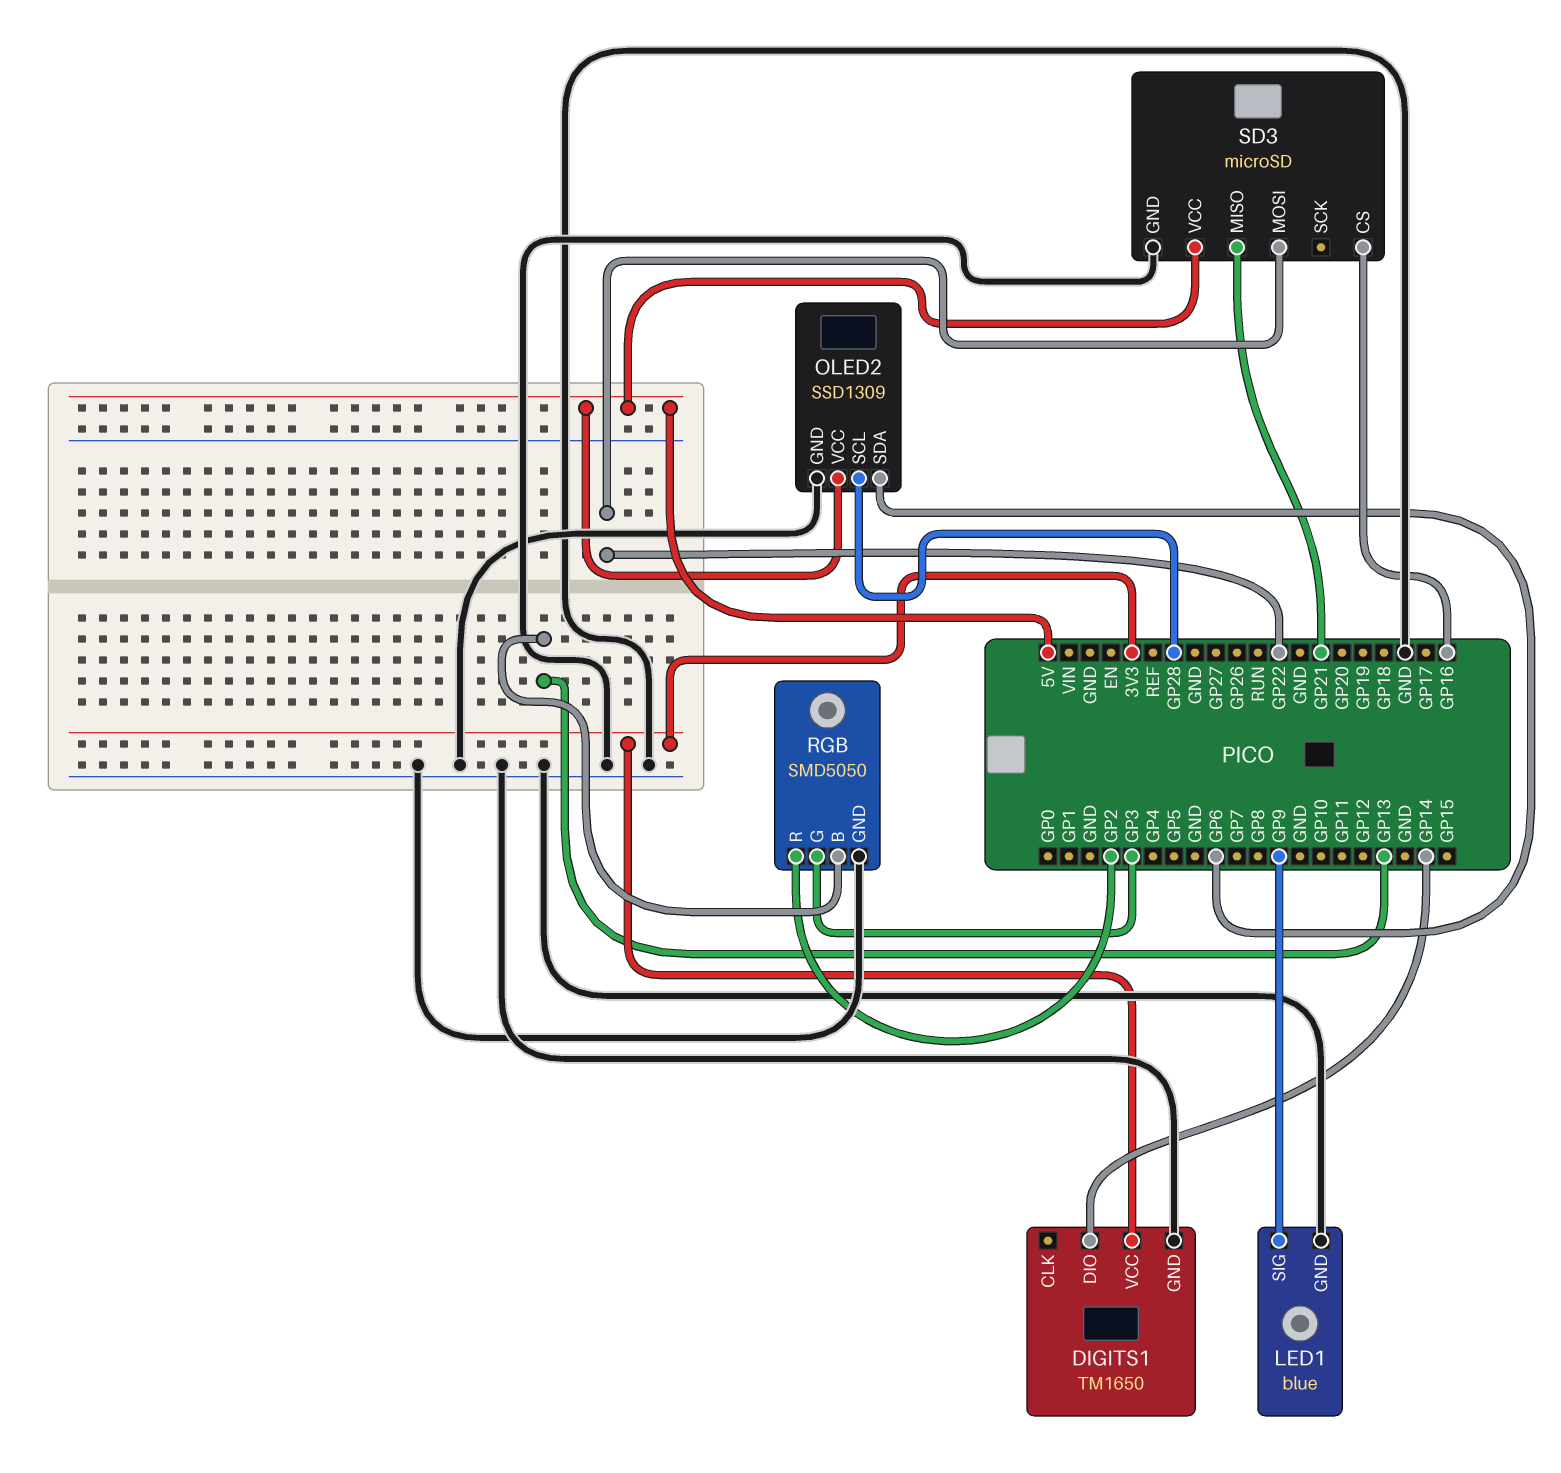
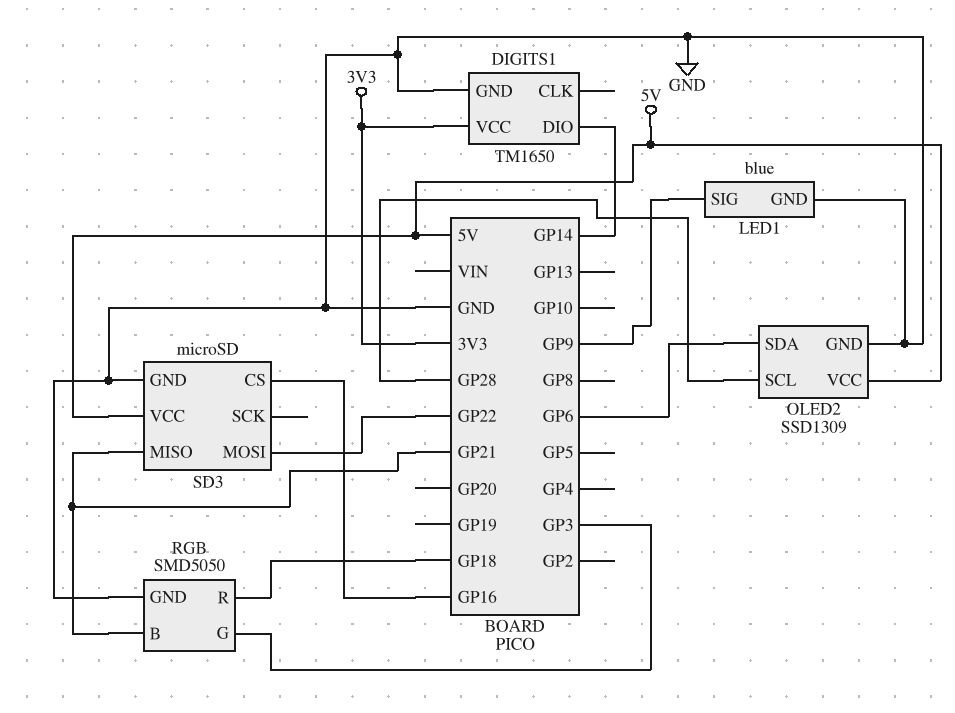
RGB pin B: GP13 -> GP21
RGB pin R: GP2 -> GP18

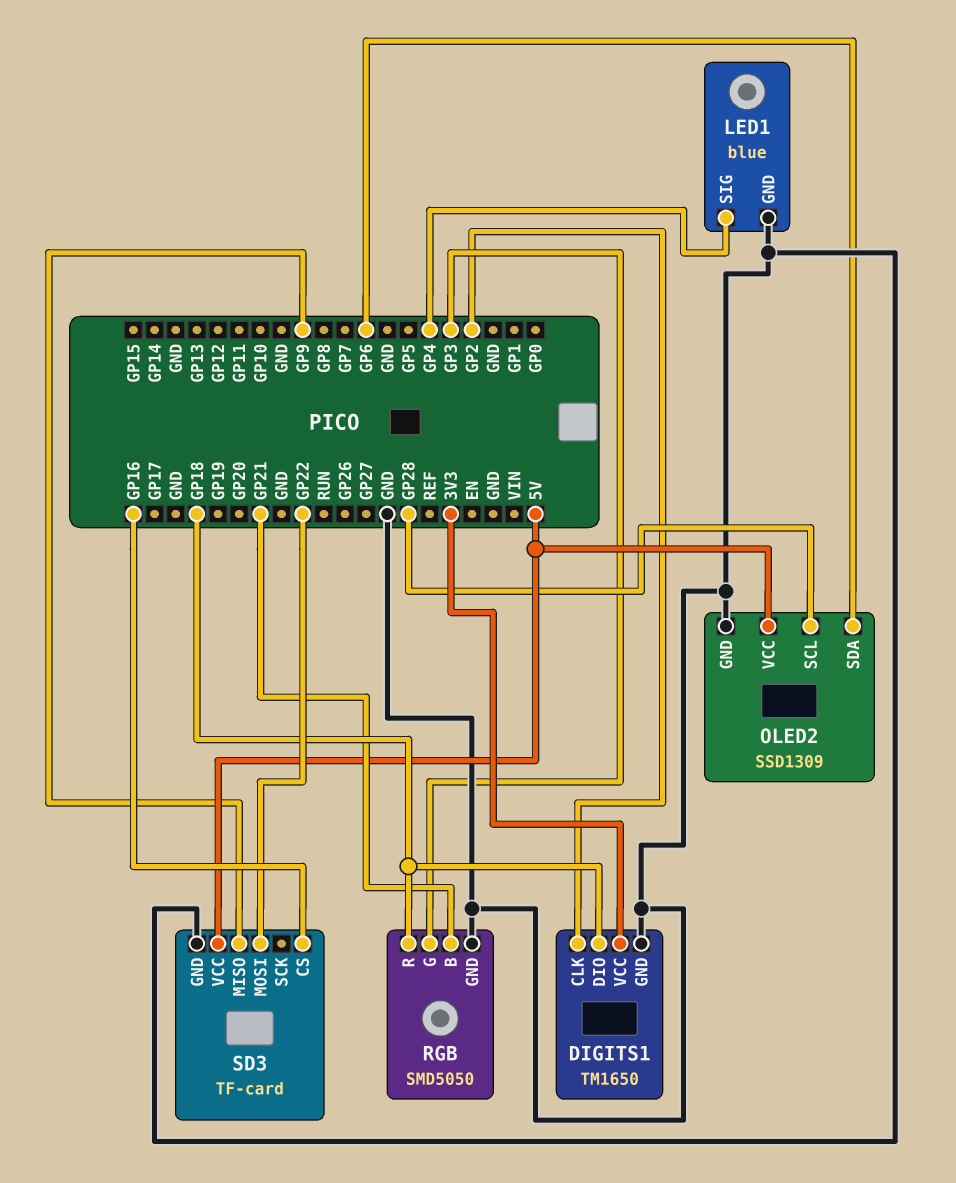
DIGITS1 pin CLK: none -> GP2
DIGITS1 pin DIO: GP14 -> GP18
LED1 pin SIG: GP9 -> GP4
SD3: microSD -> TF-card
SD3 pin MISO: GP21 -> GP9

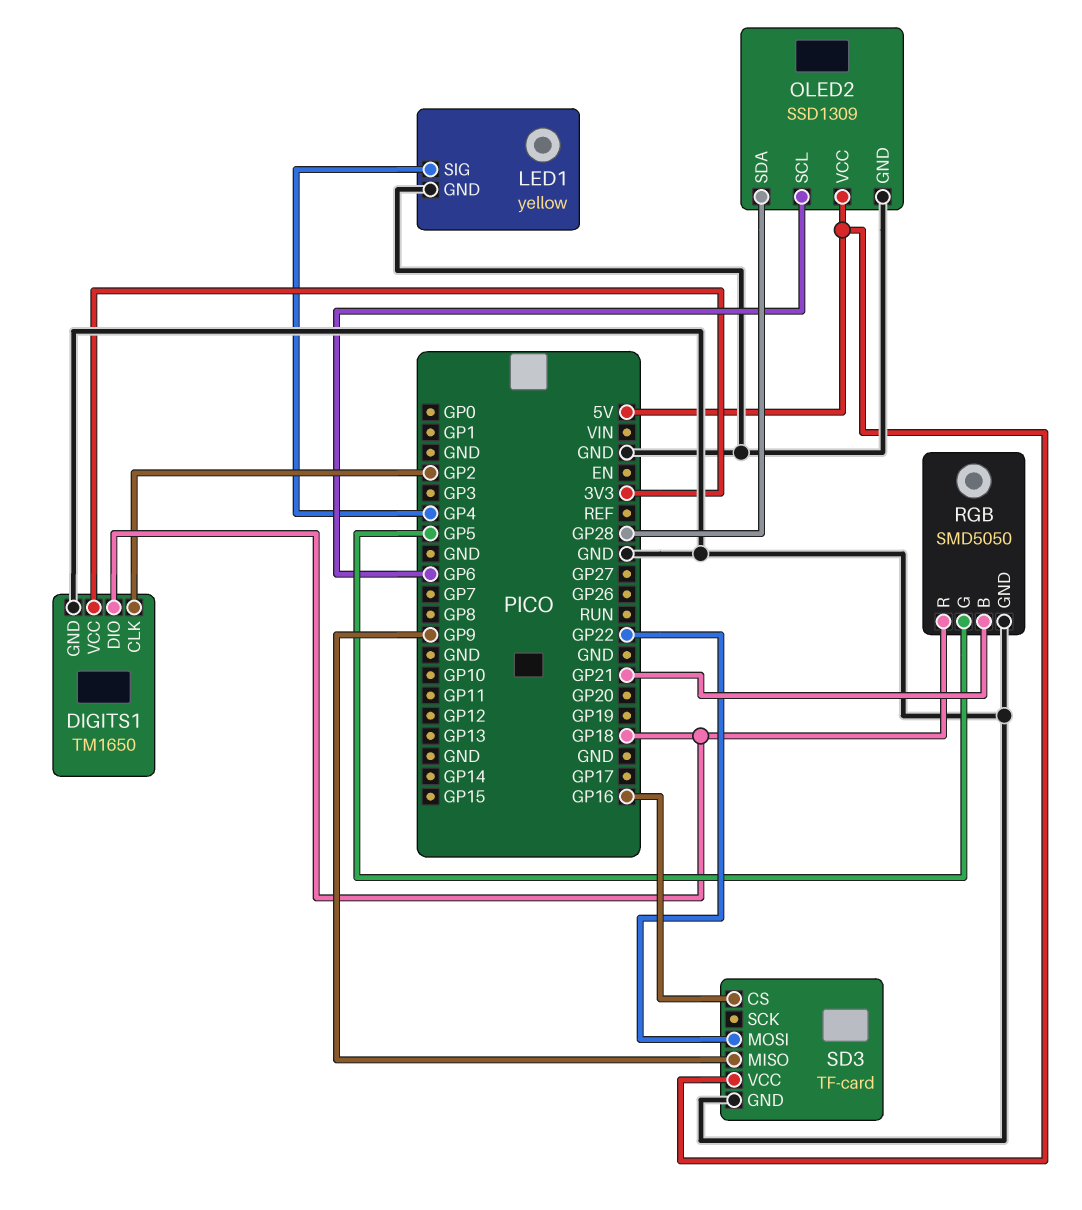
LED1: blue -> yellow
OLED2 pin SCL: GP28 -> GP6
OLED2 pin SDA: GP6 -> GP28
RGB pin G: GP3 -> GP5

